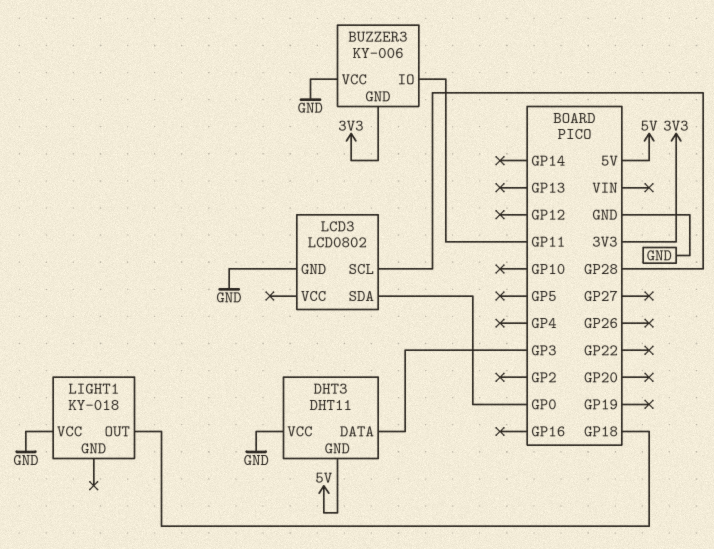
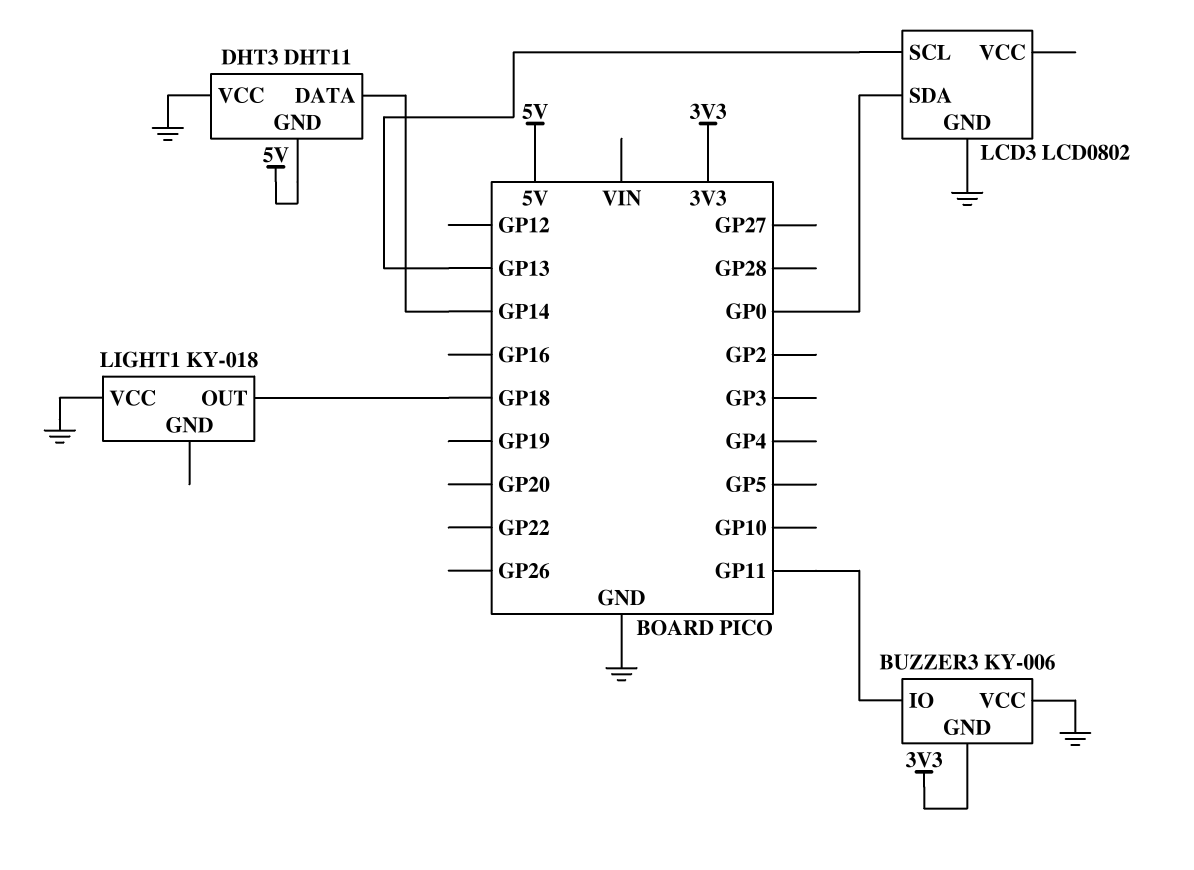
DHT3 pin DATA: GP3 -> GP14
LCD3 pin SCL: GP28 -> GP13

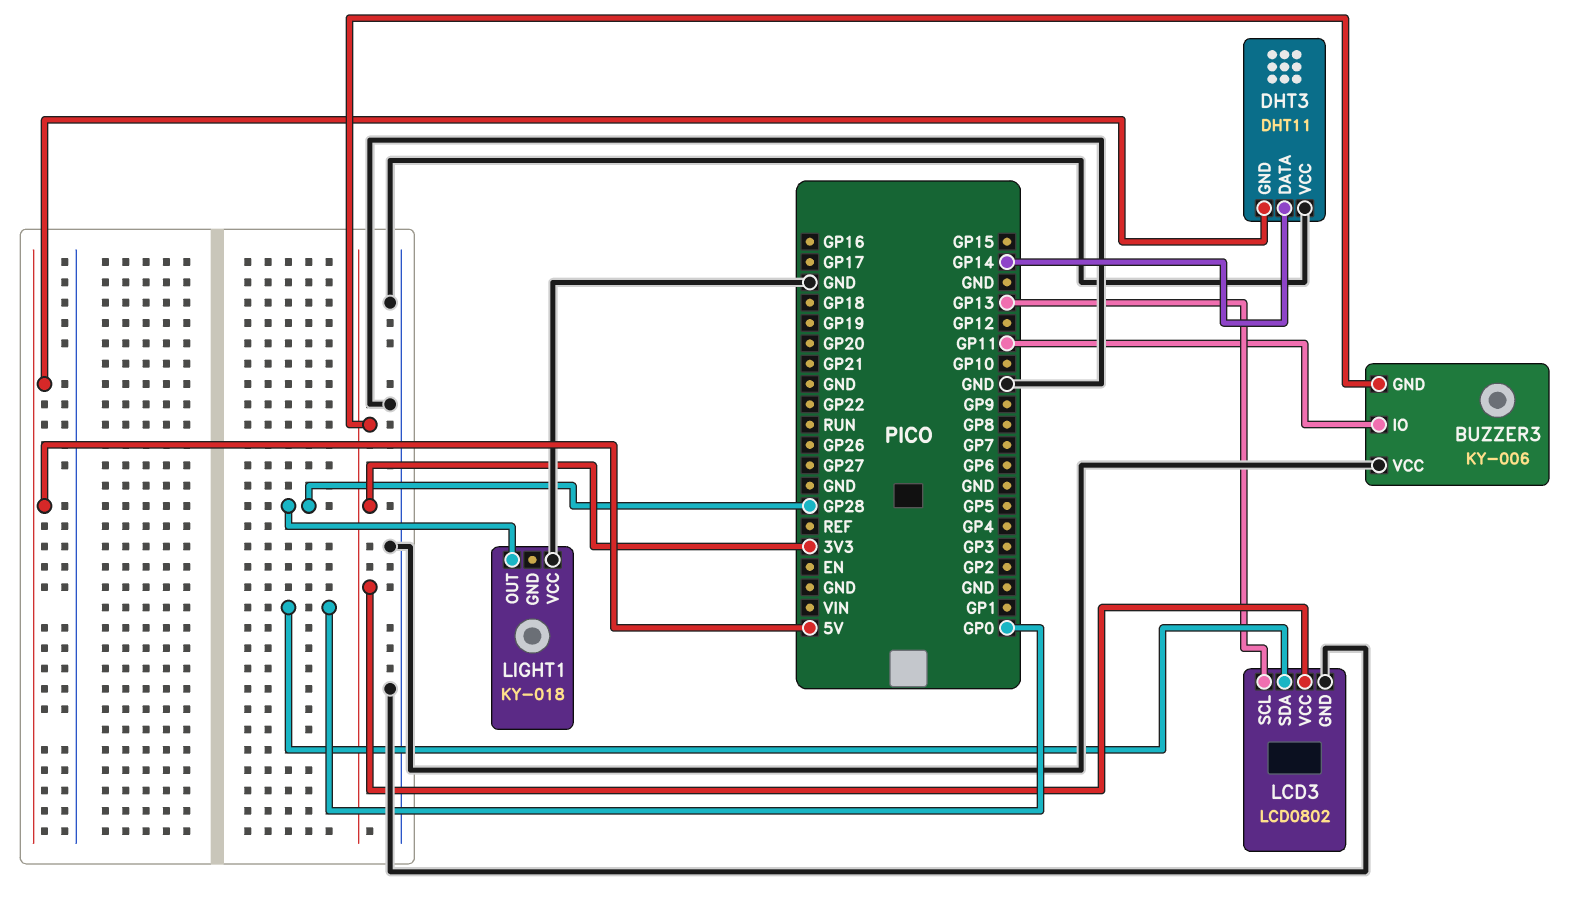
LCD3 pin VCC: none -> 3V3
LIGHT1 pin OUT: GP18 -> GP28

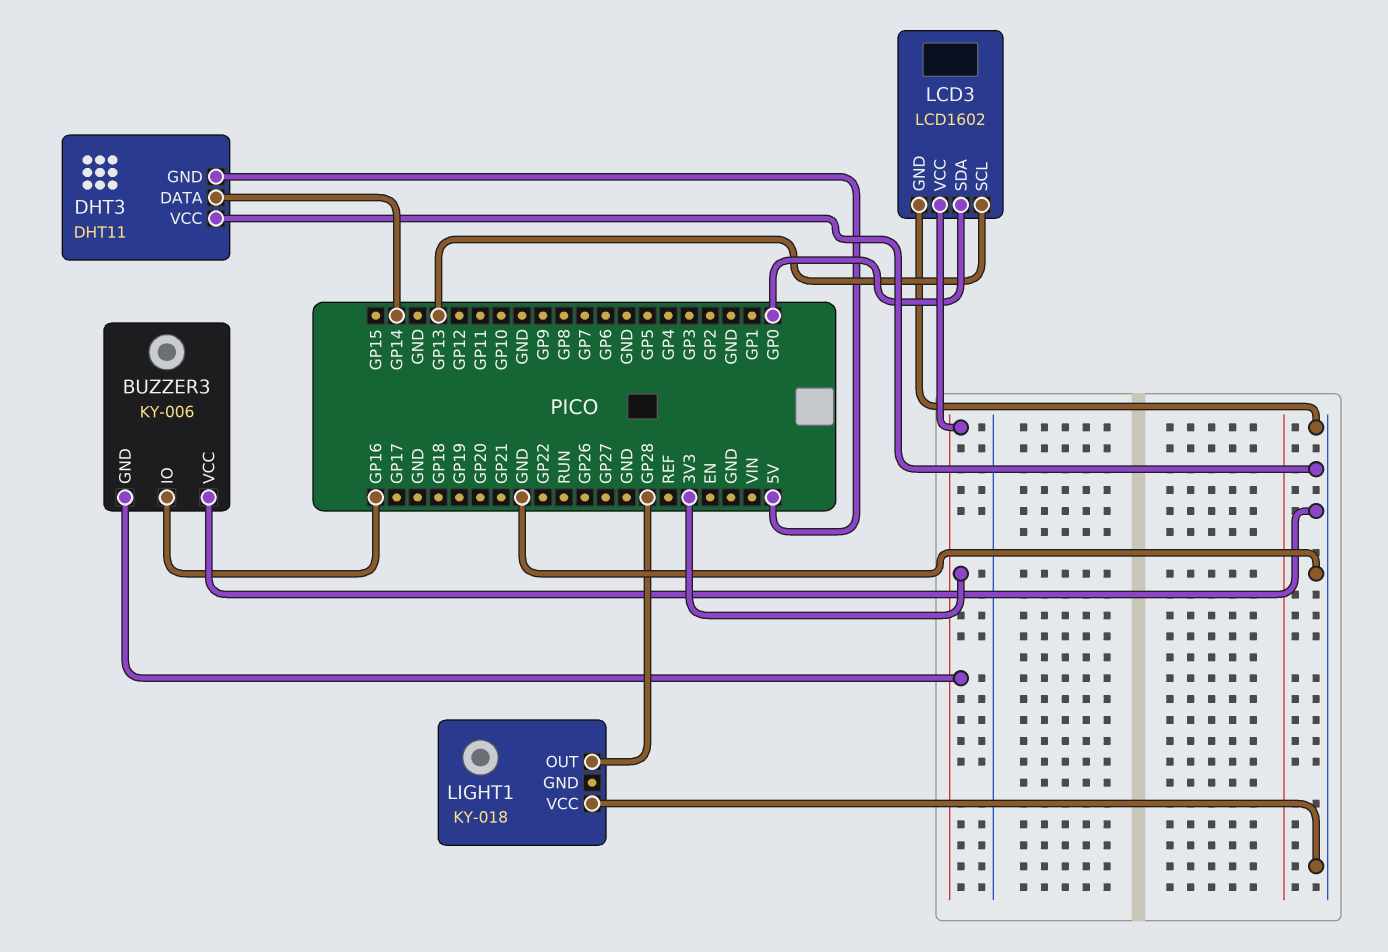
BUZZER3 pin IO: GP11 -> GP16
LCD3: LCD0802 -> LCD1602

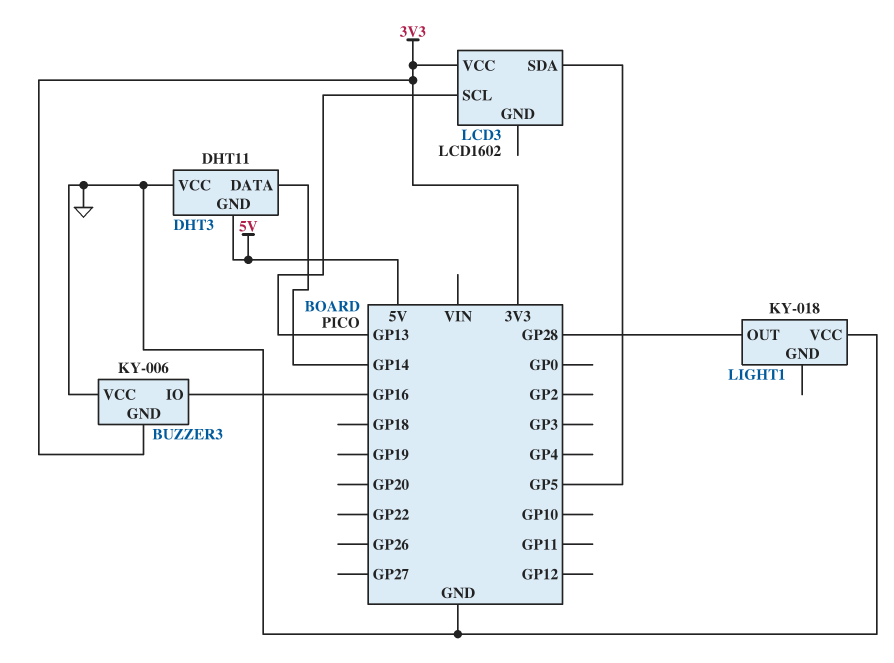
LCD3 pin GND: GND -> none
LCD3 pin SDA: GP0 -> GP5

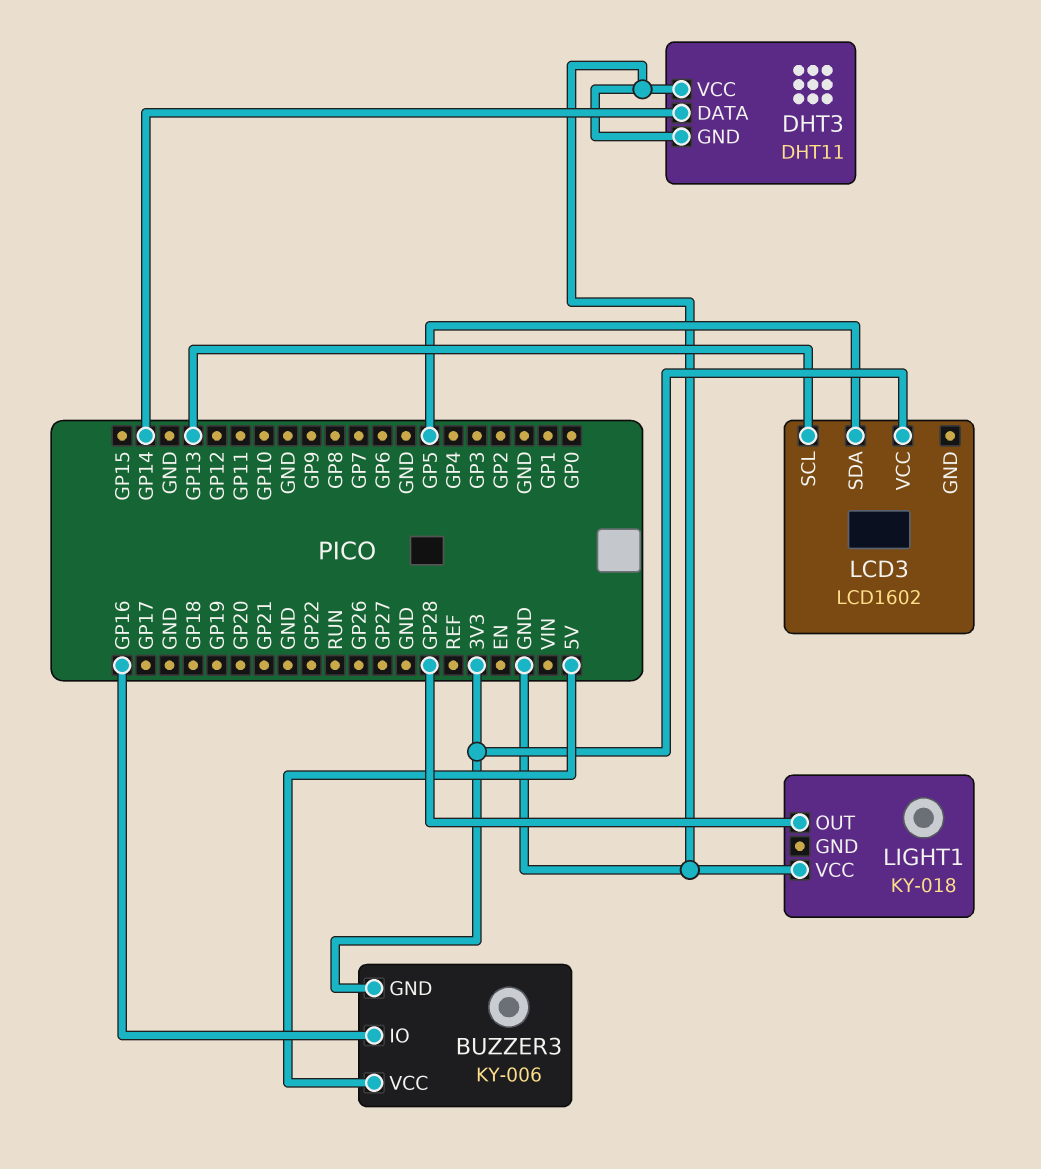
BUZZER3 pin VCC: GND -> 5V
DHT3 pin GND: 5V -> GND

